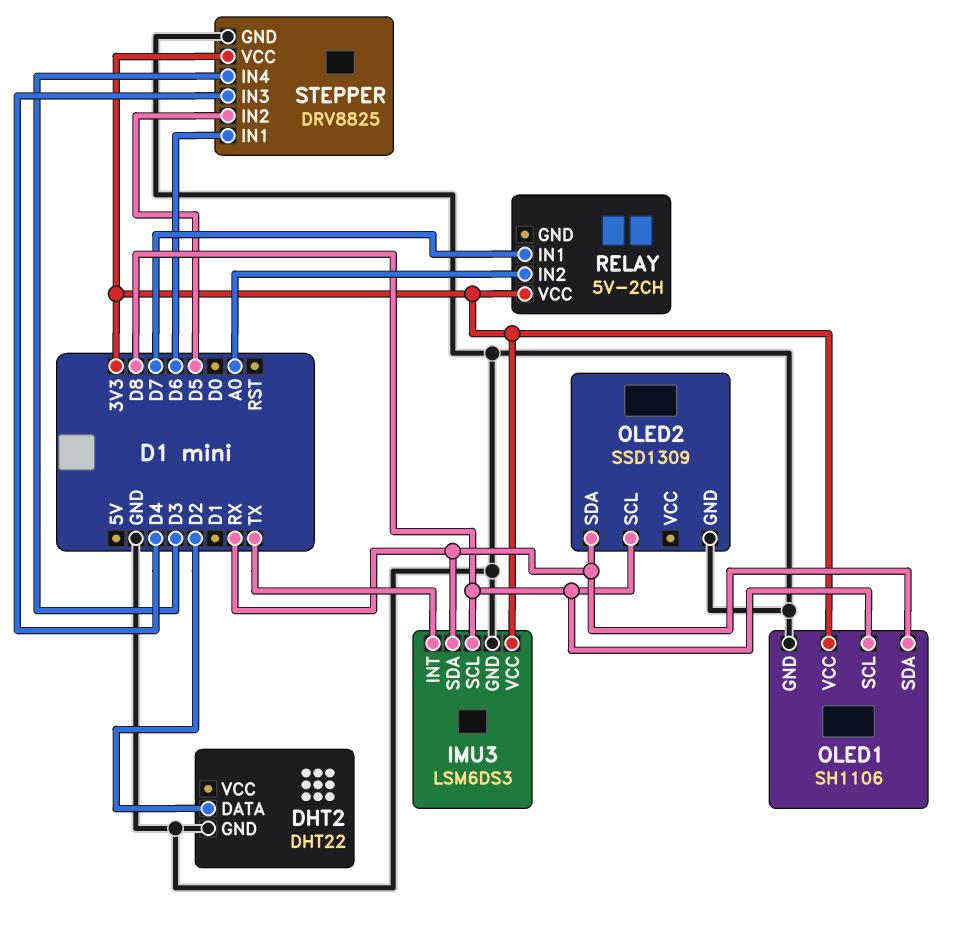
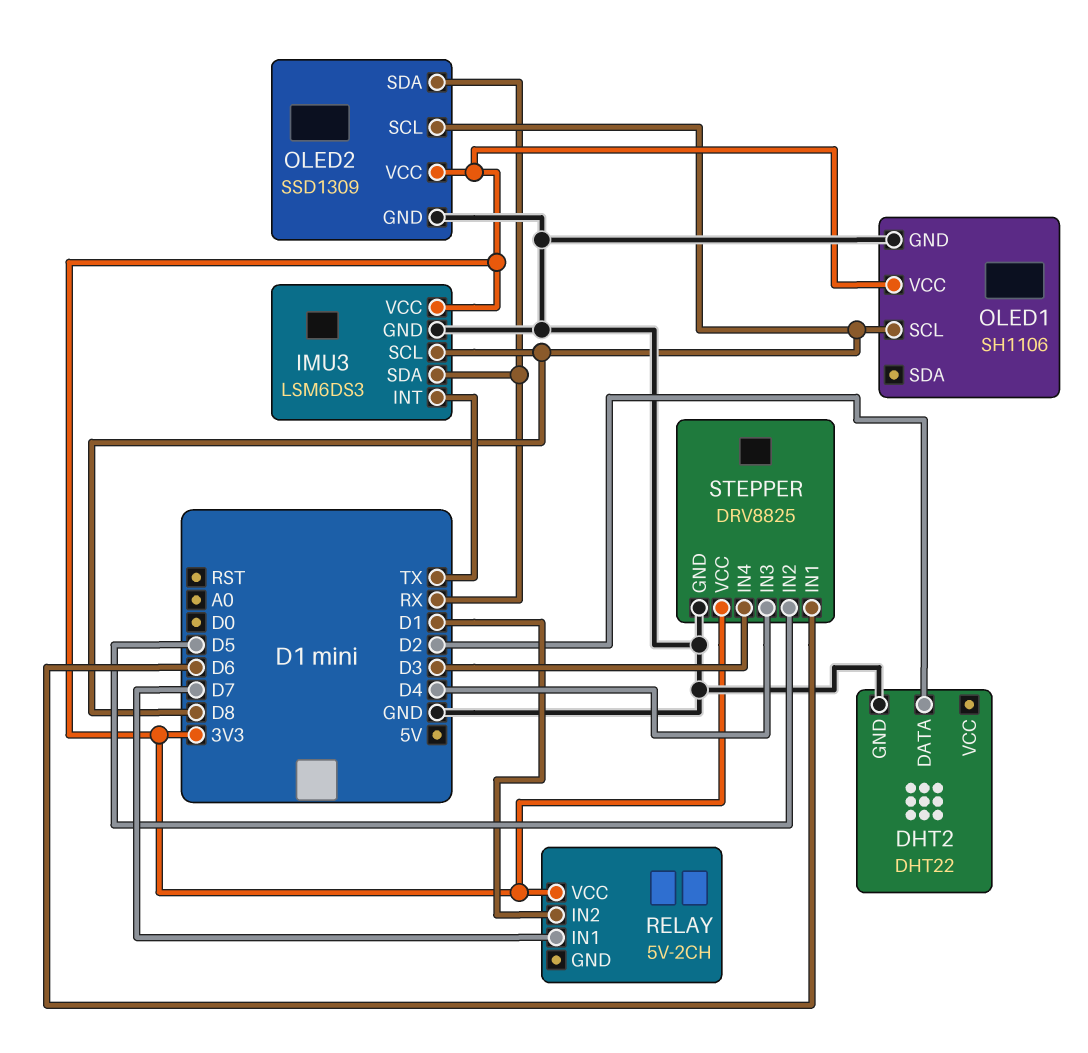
OLED1 pin SDA: RX -> none
OLED2 pin VCC: none -> 3V3
RELAY pin IN2: A0 -> D1

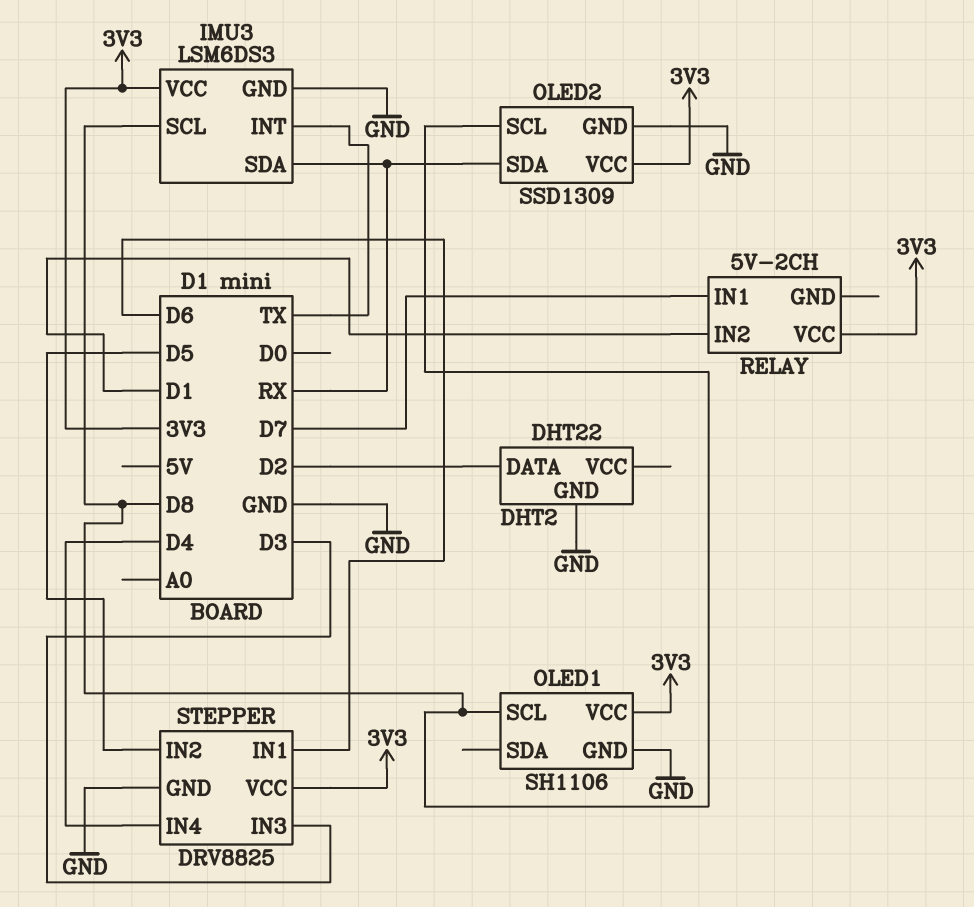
STEPPER pin IN3: D4 -> D3
STEPPER pin IN4: D3 -> D4

